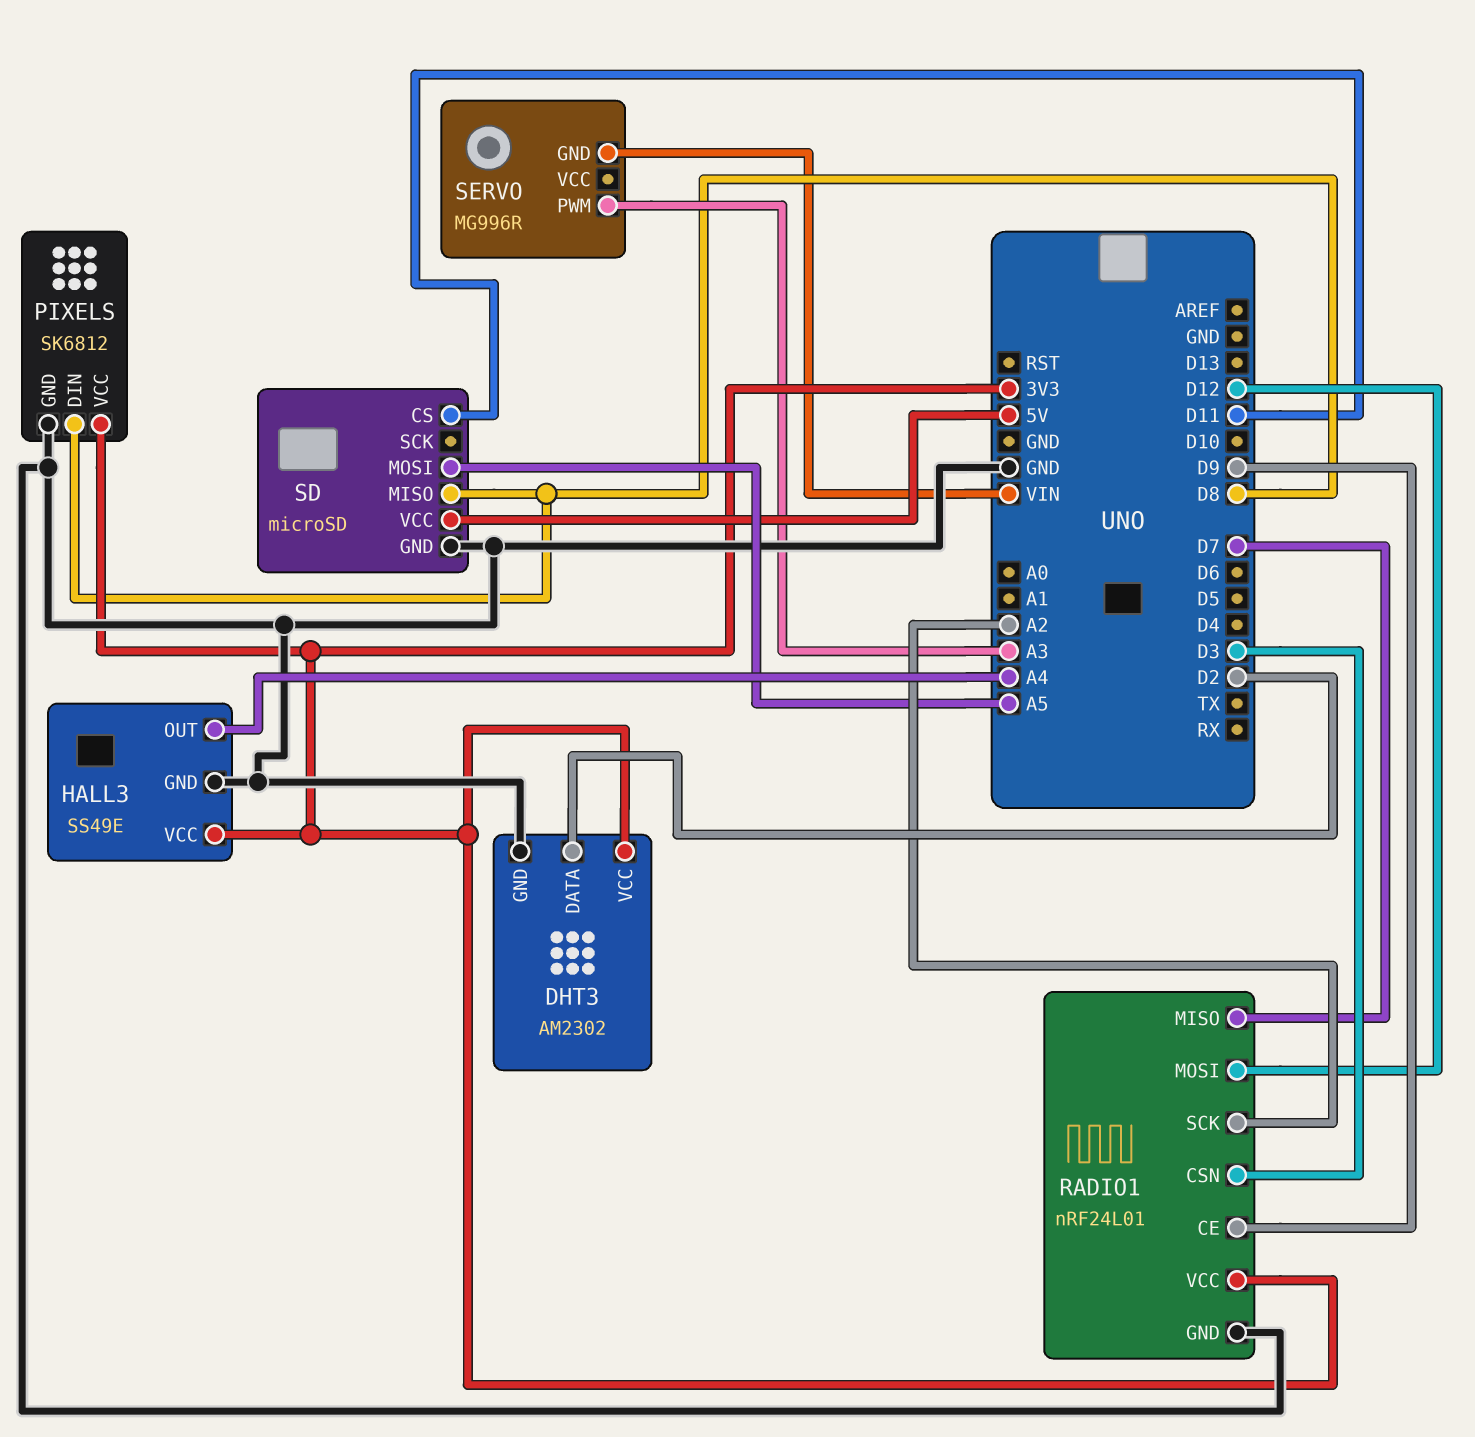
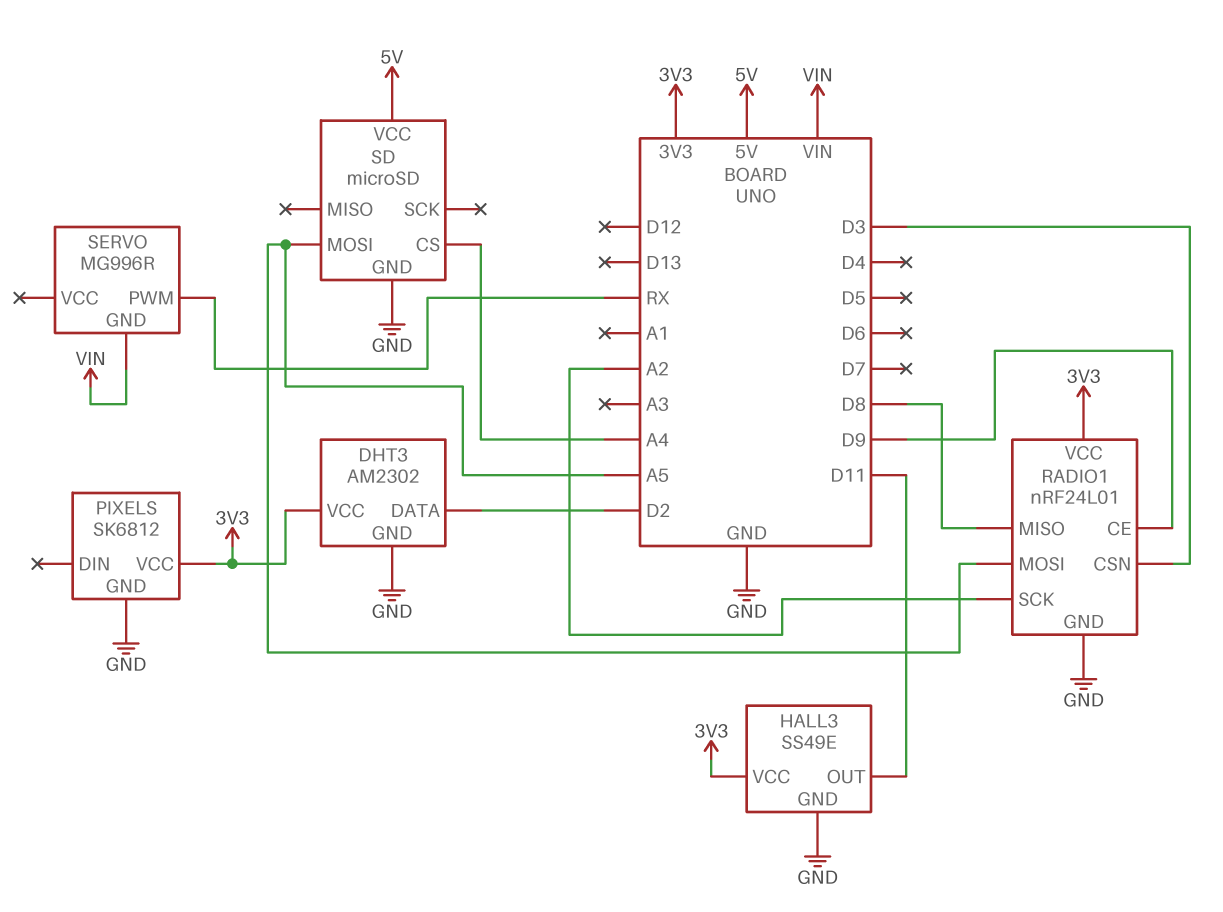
HALL3 pin OUT: A4 -> D11
PIXELS pin DIN: D8 -> none
RADIO1 pin MISO: D7 -> D8
RADIO1 pin MOSI: D12 -> A5
SD pin CS: D11 -> A4
SD pin MISO: D8 -> none
SERVO pin PWM: A3 -> RX

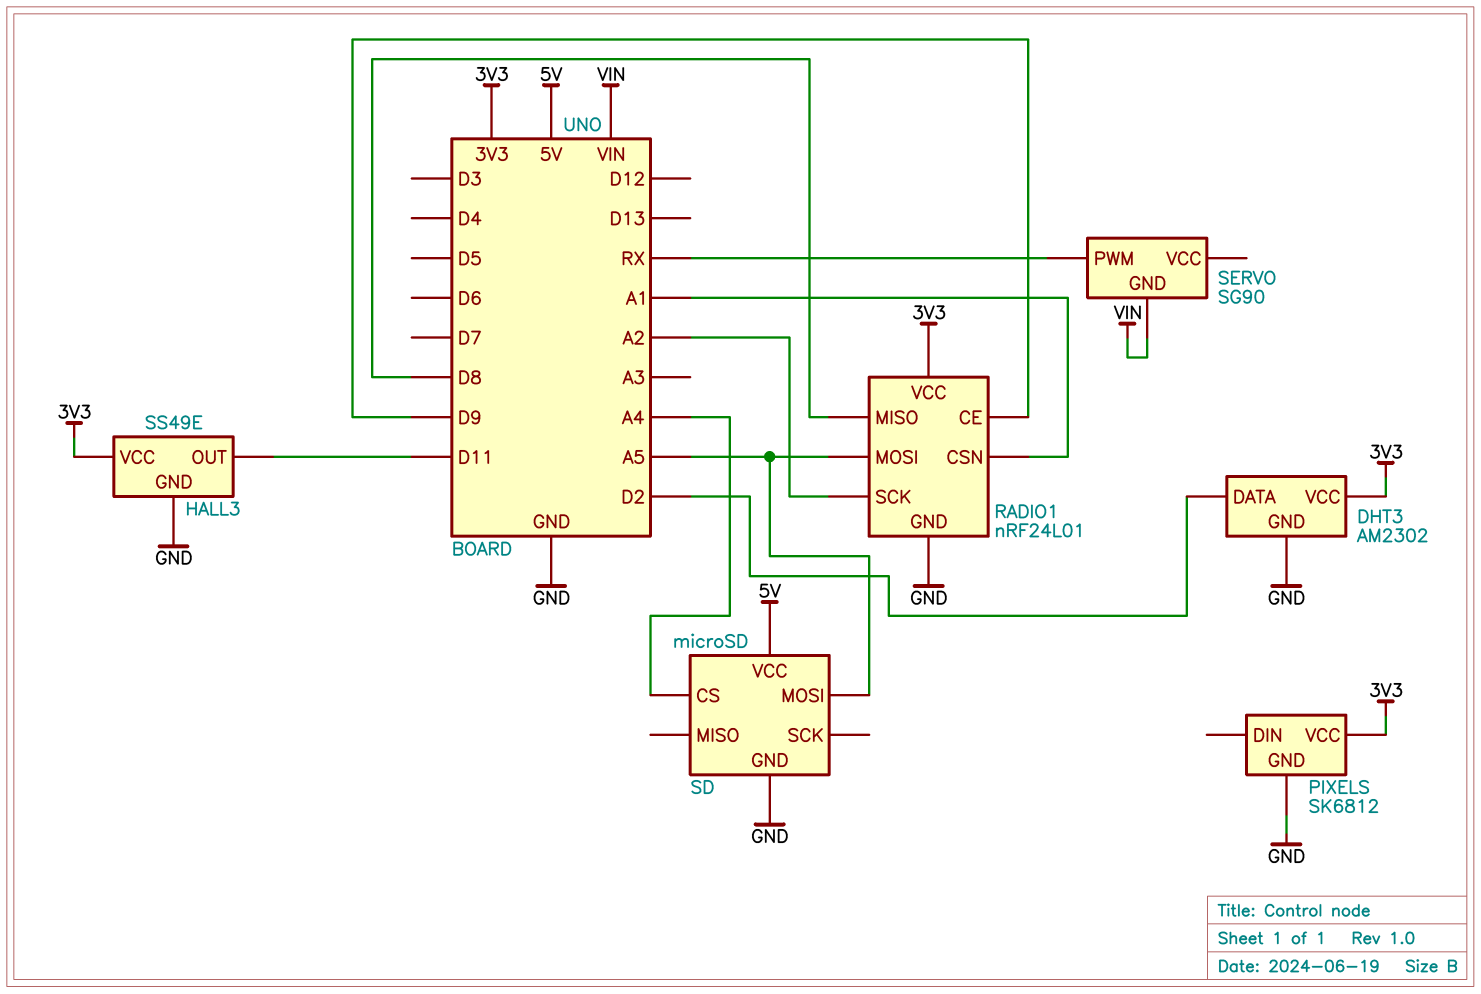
RADIO1 pin CSN: D3 -> A1
SERVO: MG996R -> SG90

